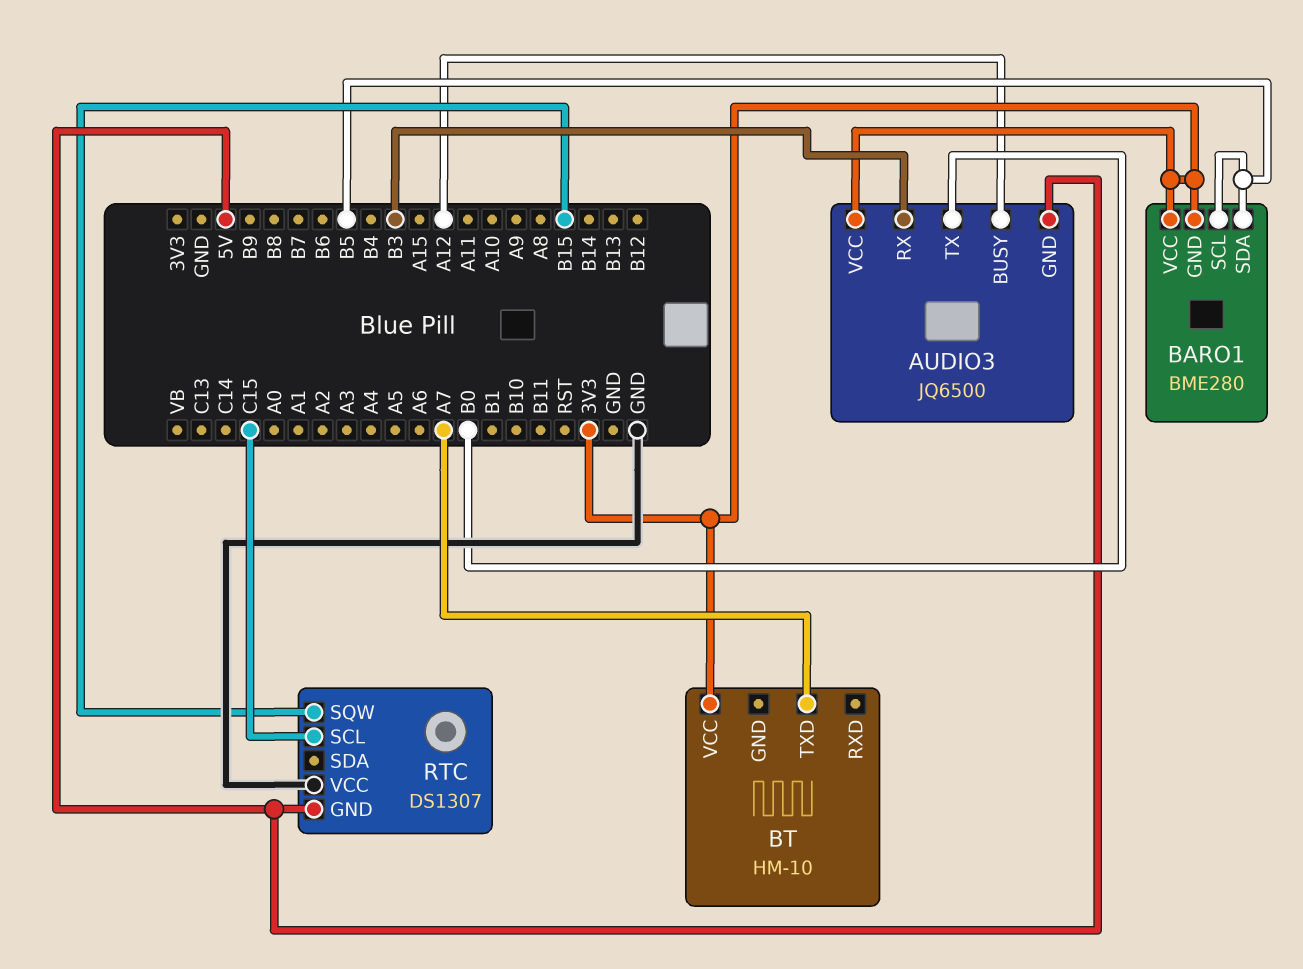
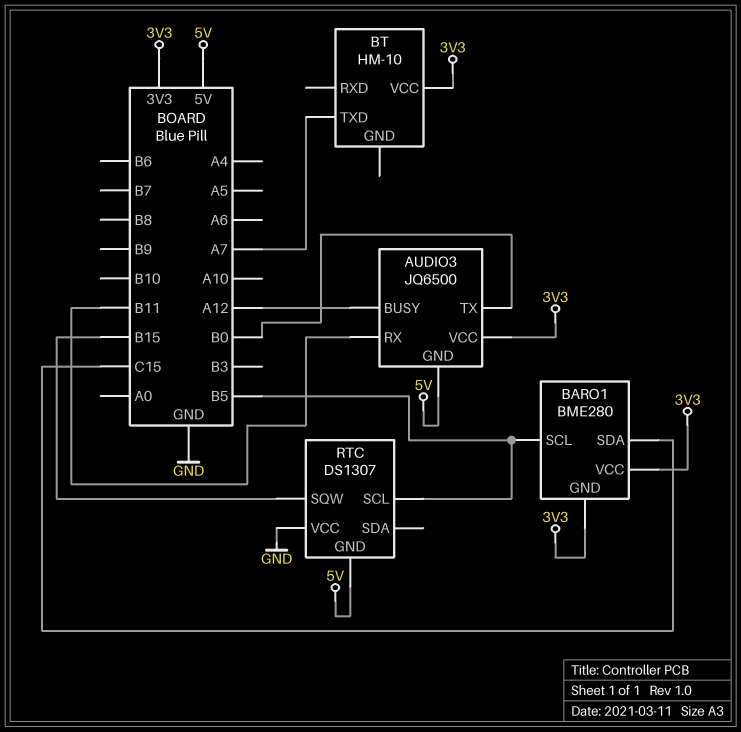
AUDIO3 pin RX: B3 -> B11
BARO1 pin SDA: B5 -> C15
RTC pin SCL: C15 -> B5

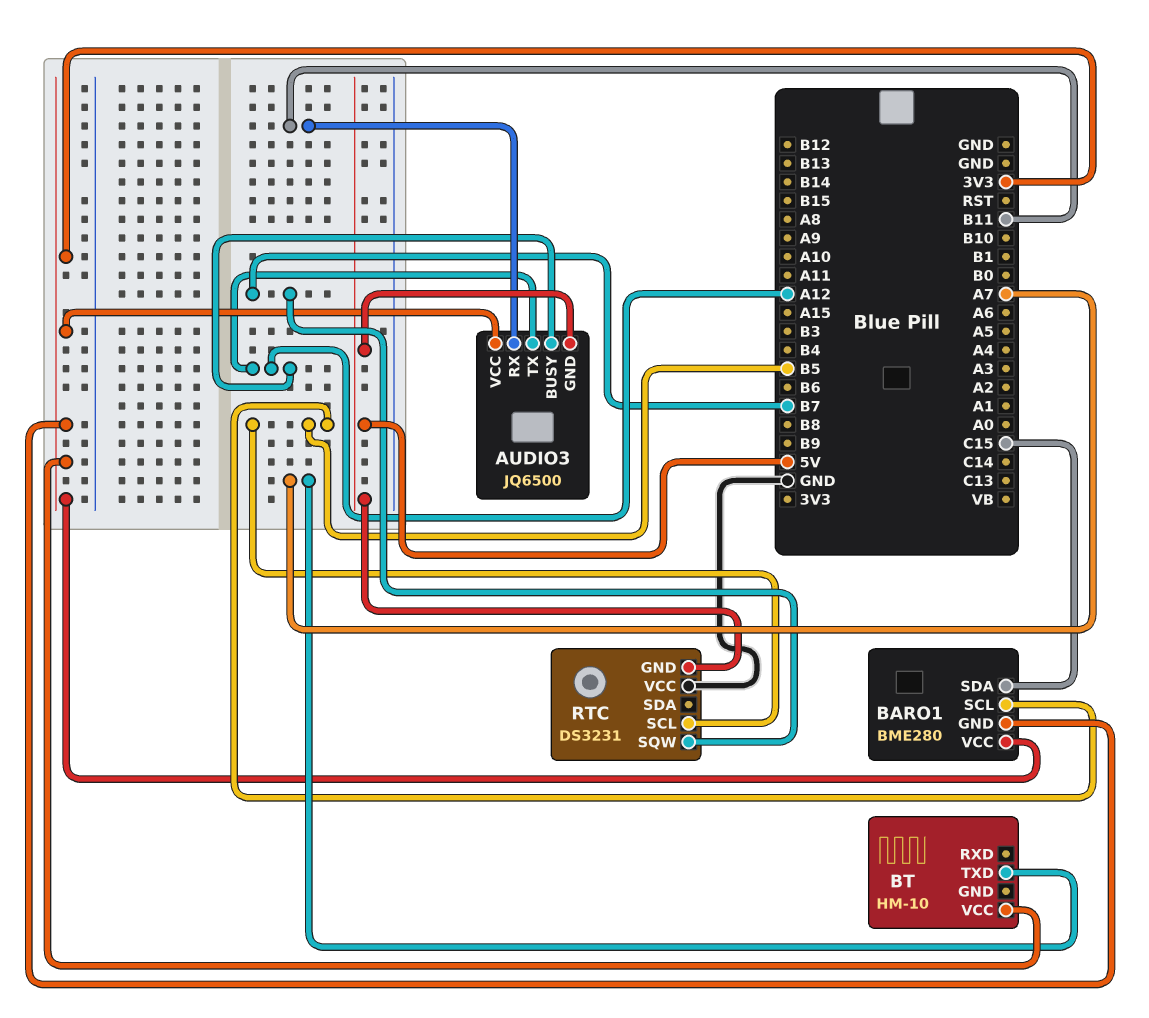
AUDIO3 pin TX: B0 -> A12
RTC: DS1307 -> DS3231
RTC pin SQW: B15 -> B7

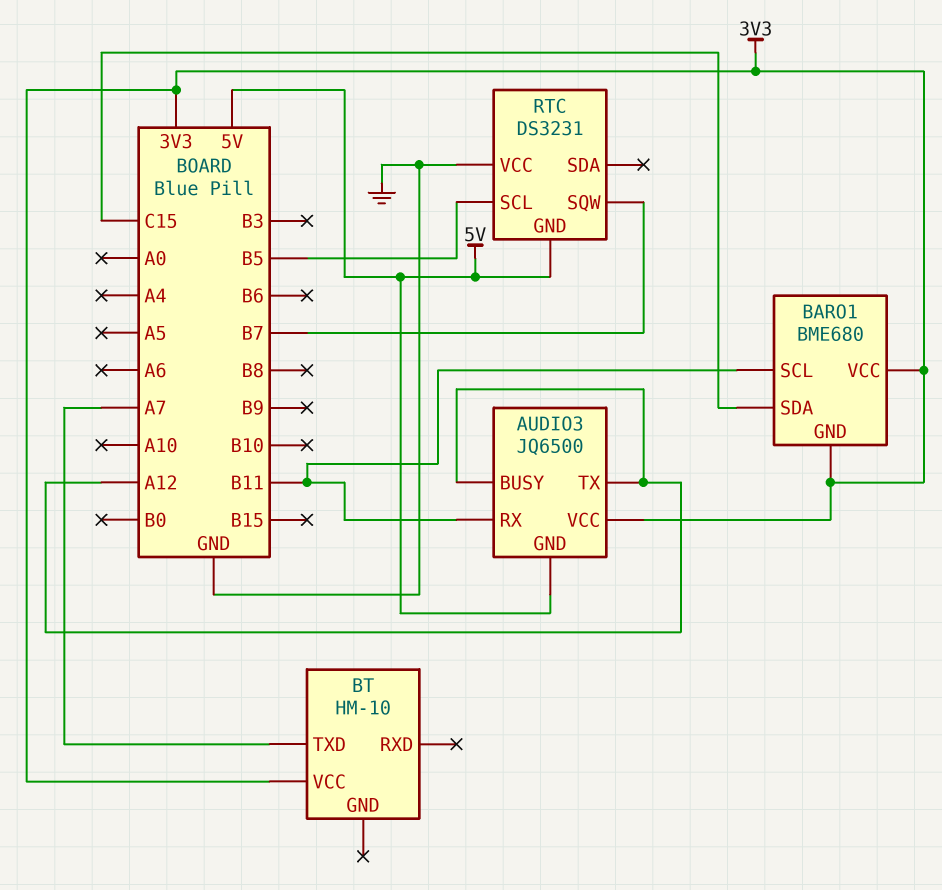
BARO1: BME280 -> BME680
BARO1 pin SCL: B5 -> B11

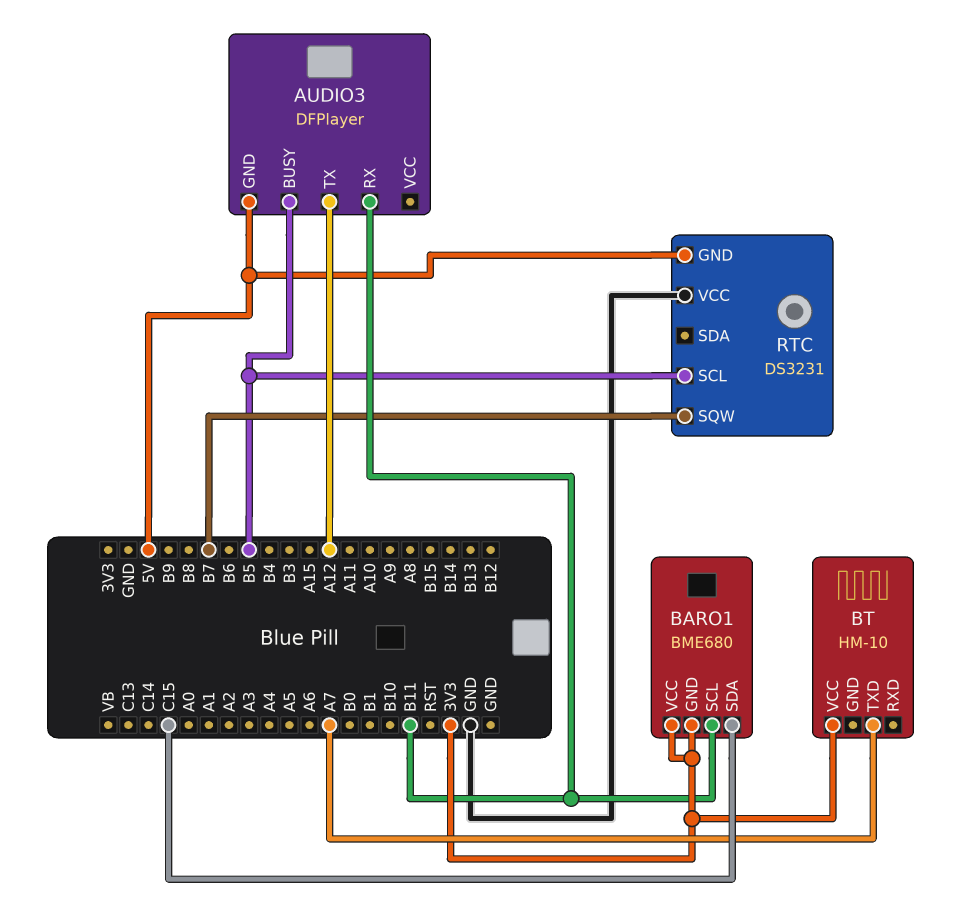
AUDIO3: JQ6500 -> DFPlayer
AUDIO3 pin BUSY: A12 -> B5
AUDIO3 pin VCC: 3V3 -> none

